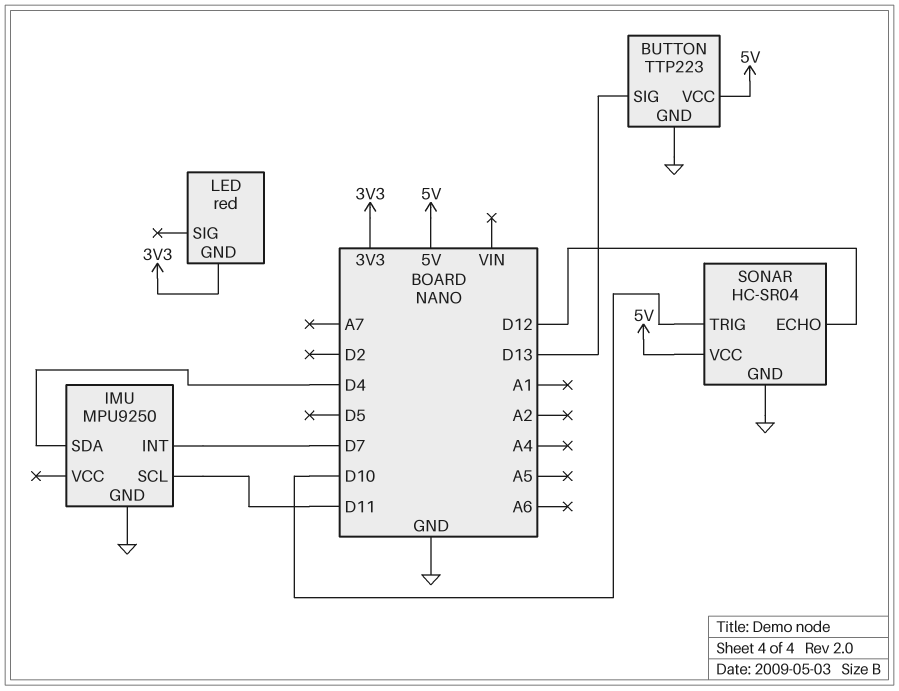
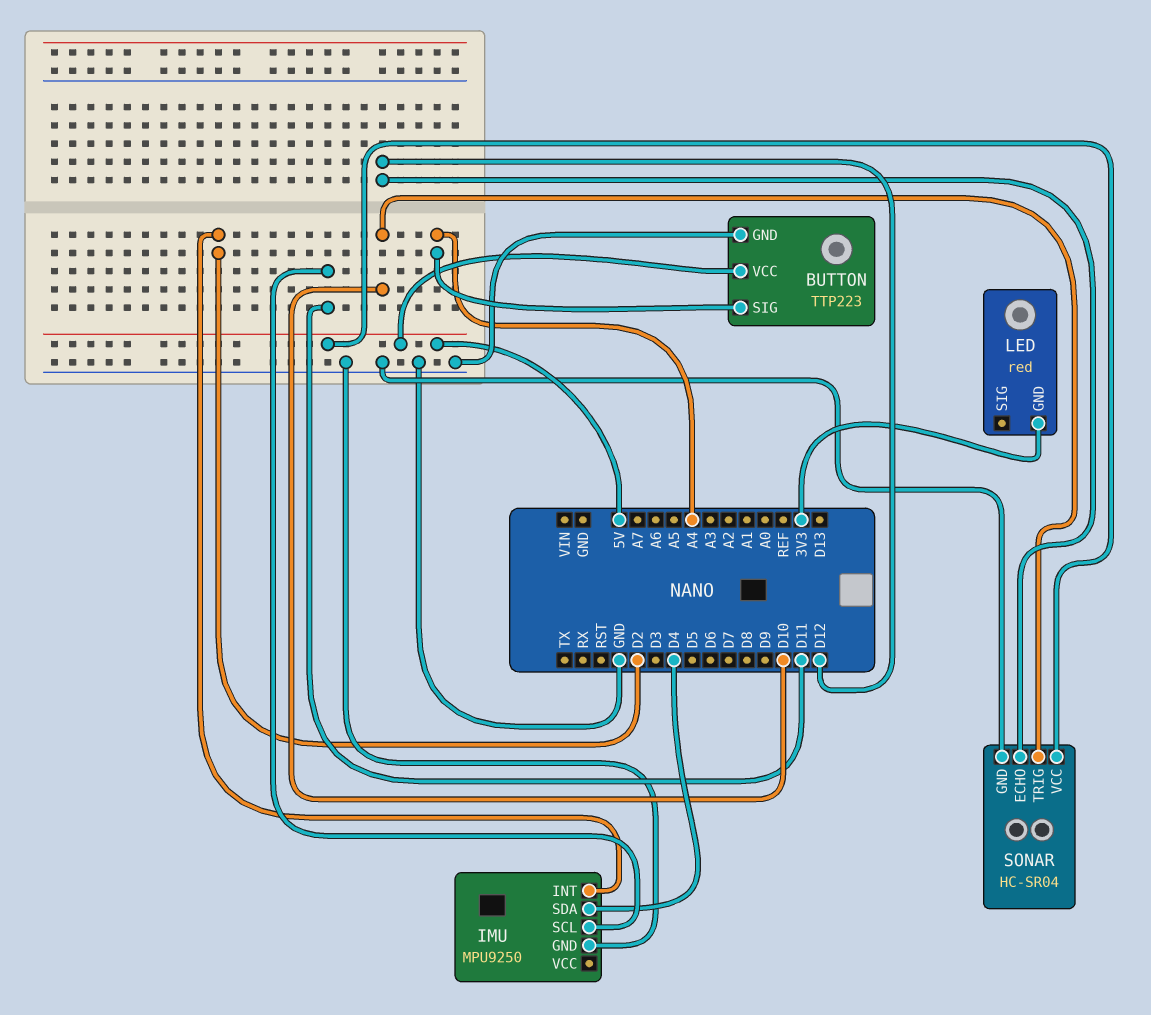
BUTTON pin SIG: D13 -> A4
IMU pin INT: D7 -> D2

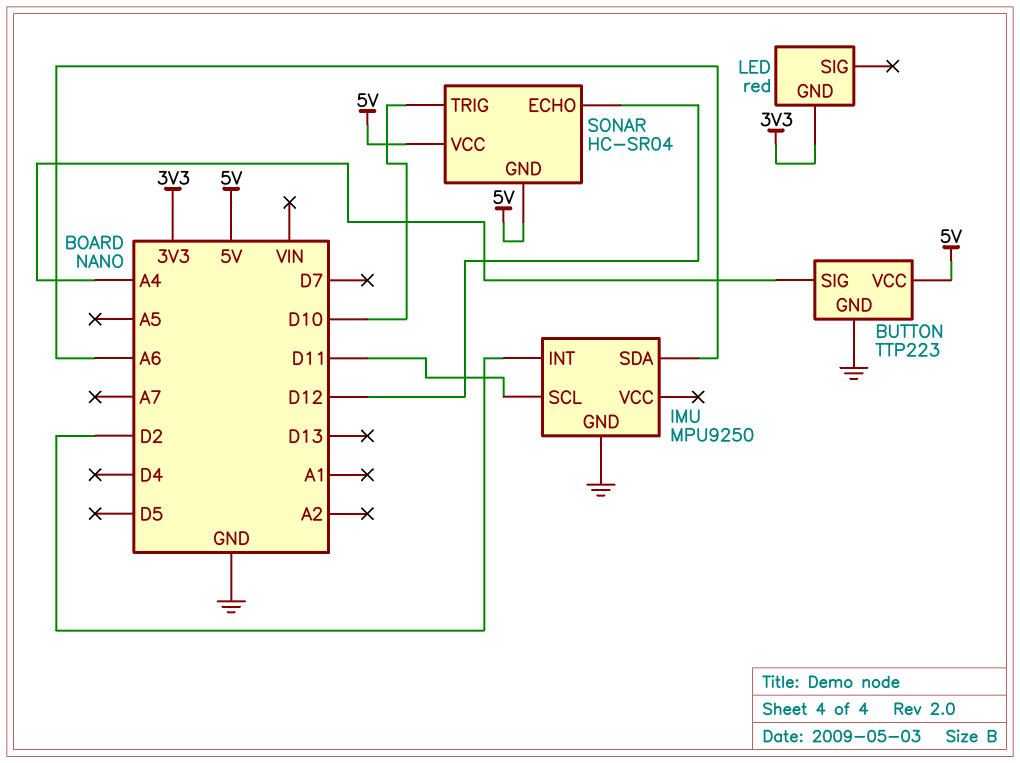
IMU pin SDA: D4 -> A6
SONAR pin GND: GND -> 5V

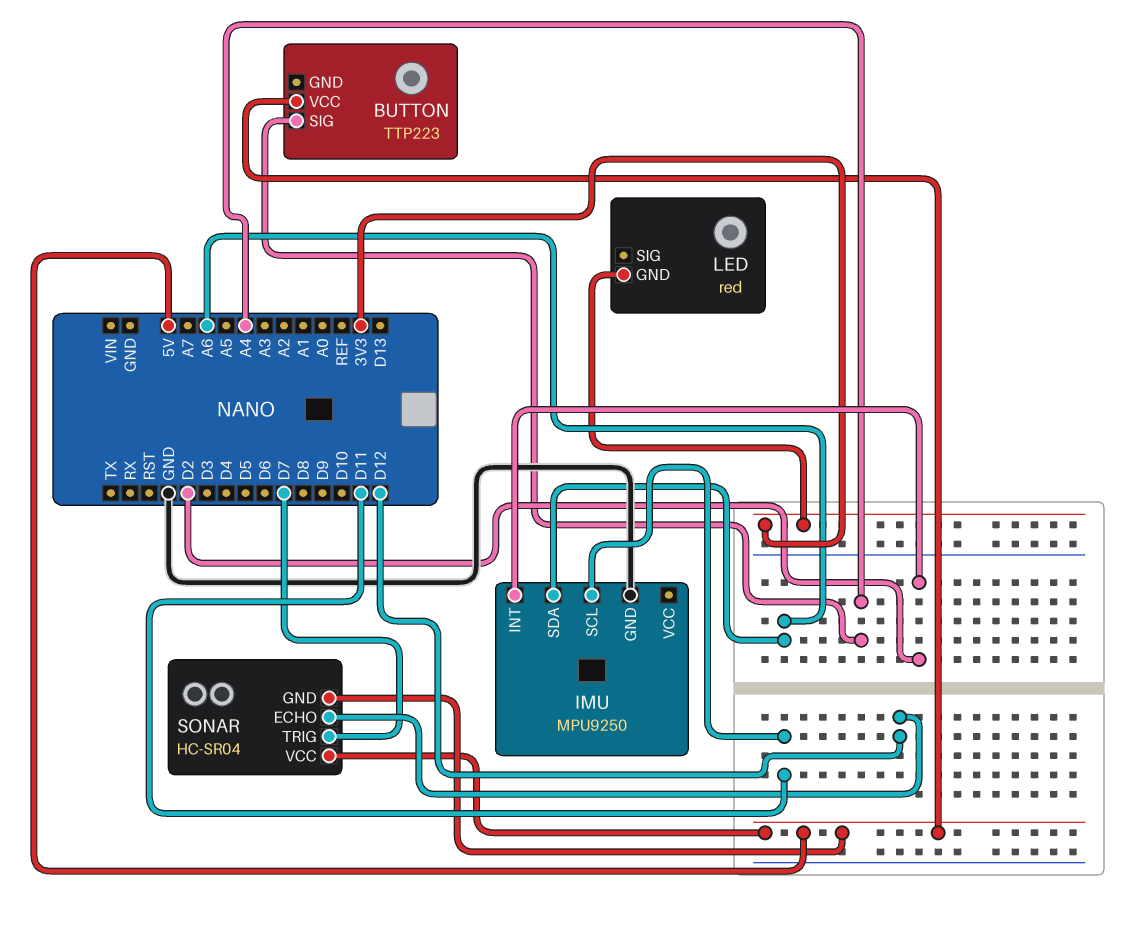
BUTTON pin GND: GND -> none
SONAR pin TRIG: D10 -> D7

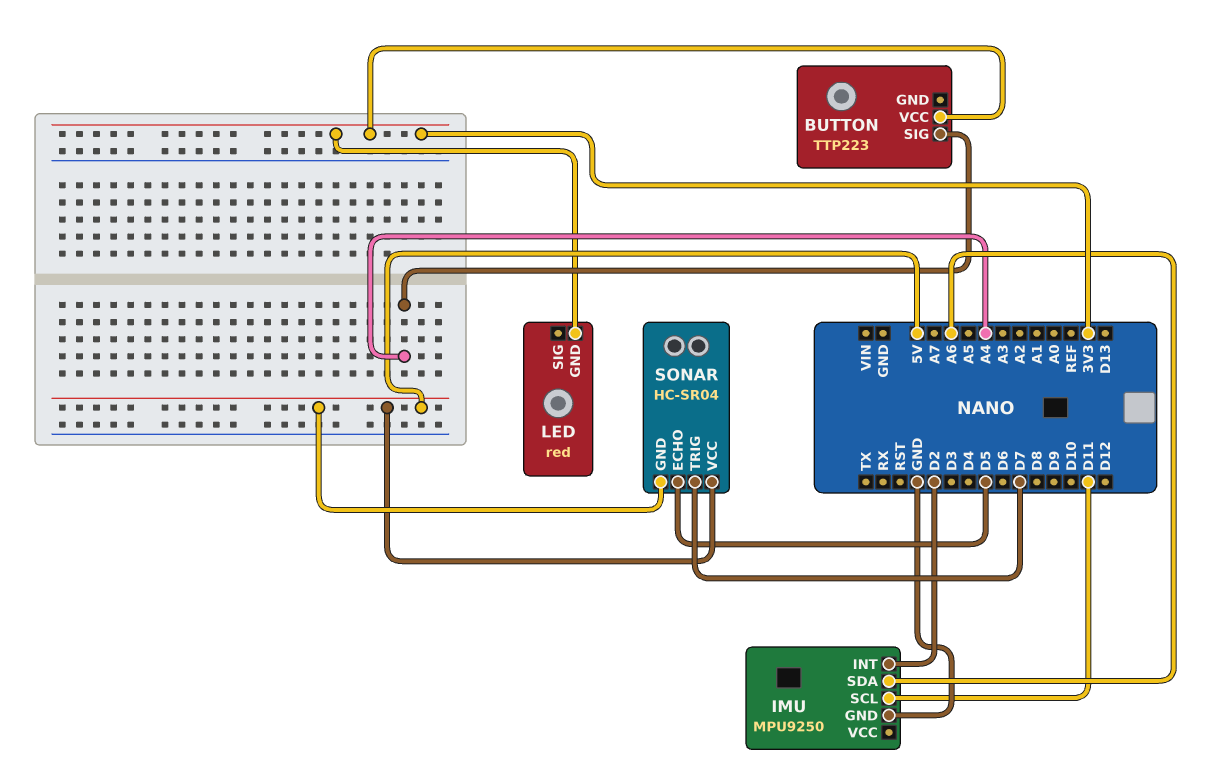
BUTTON pin VCC: 5V -> 3V3
SONAR pin ECHO: D12 -> D5

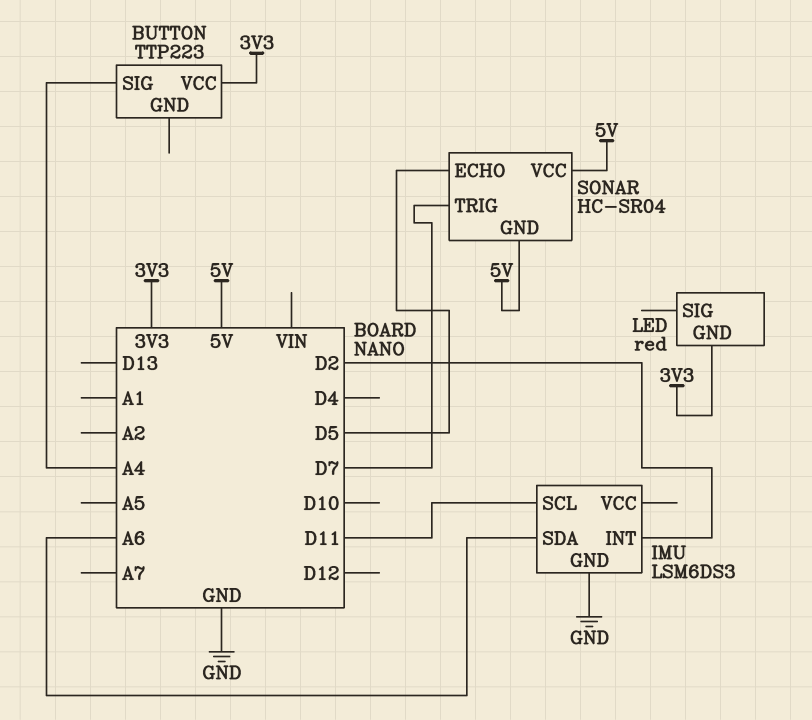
IMU: MPU9250 -> LSM6DS3

